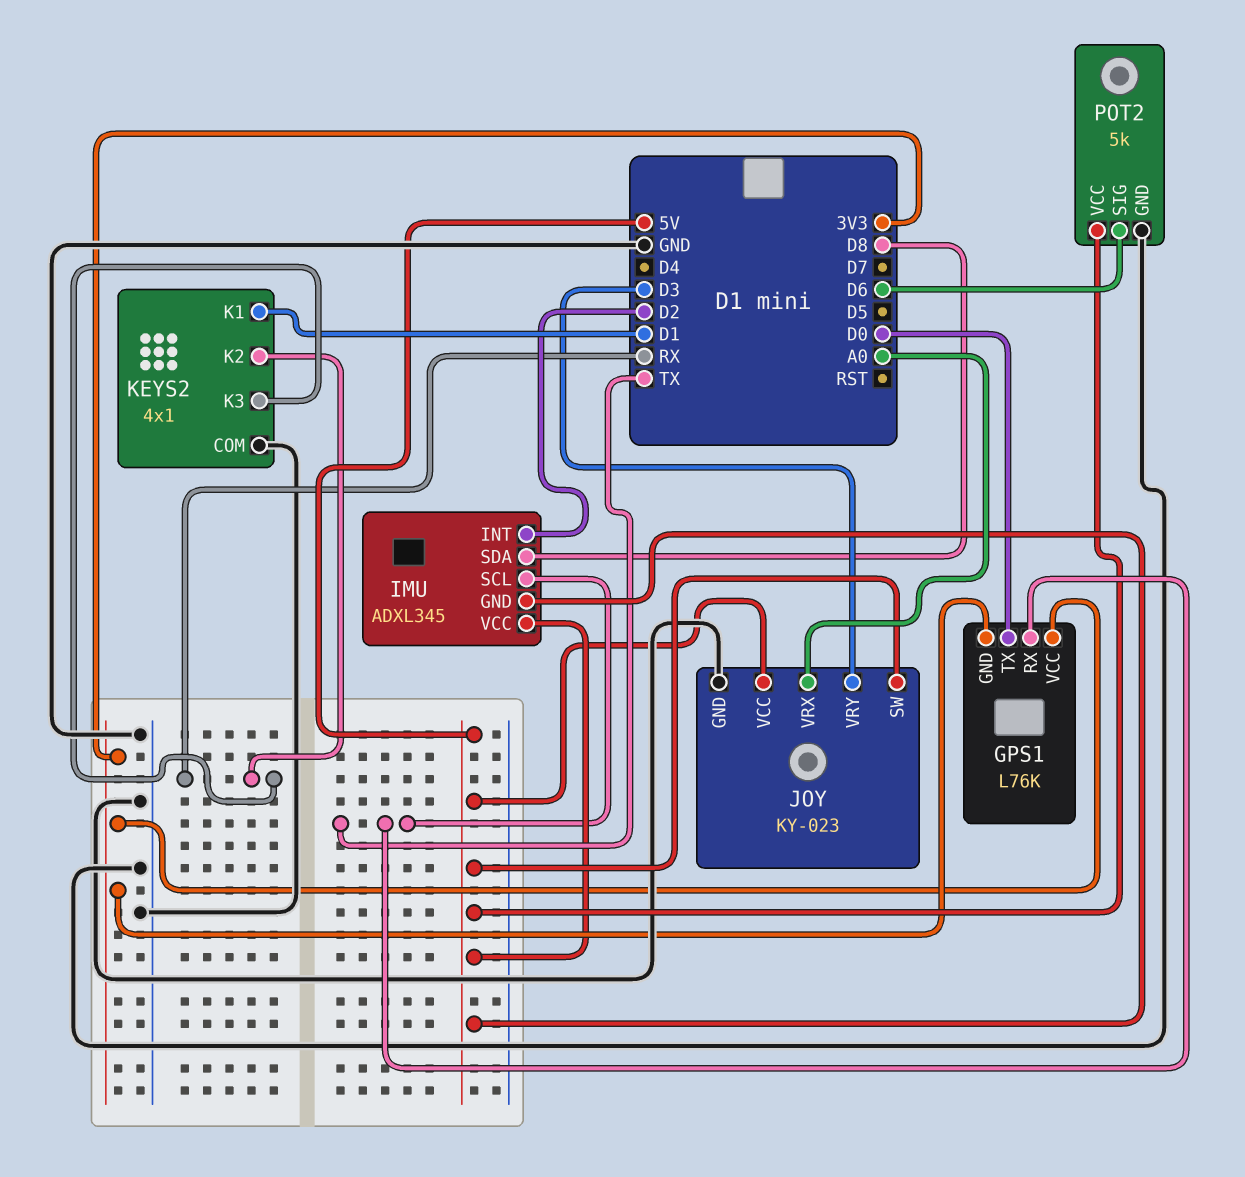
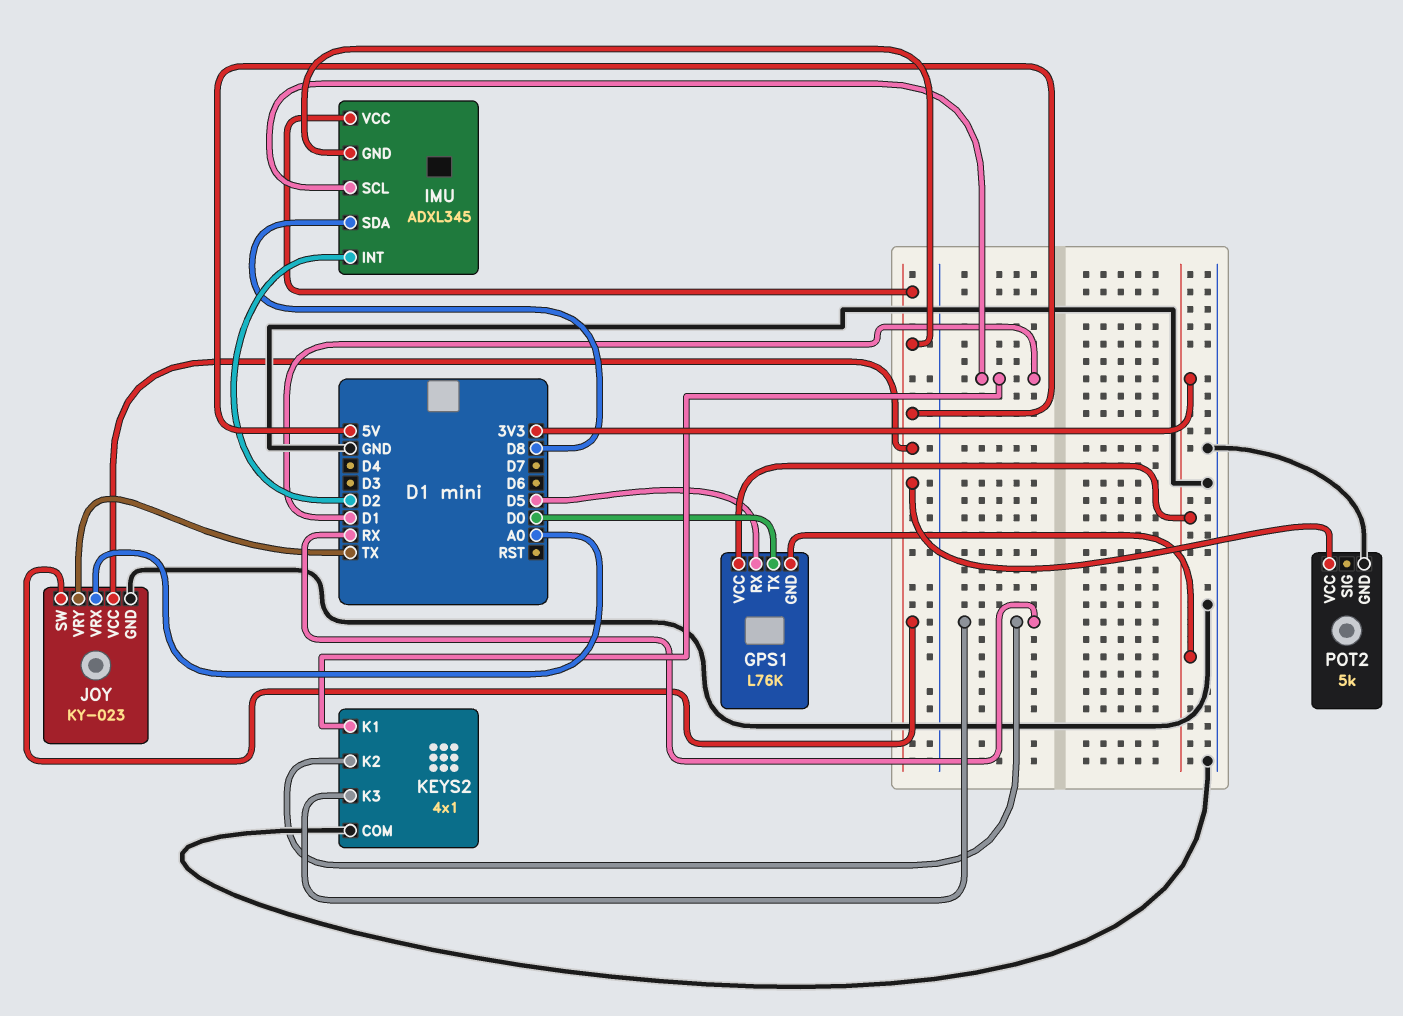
GPS1 pin RX: TX -> D5
IMU pin SCL: TX -> D1
JOY pin VRY: D3 -> TX
POT2 pin SIG: D6 -> none

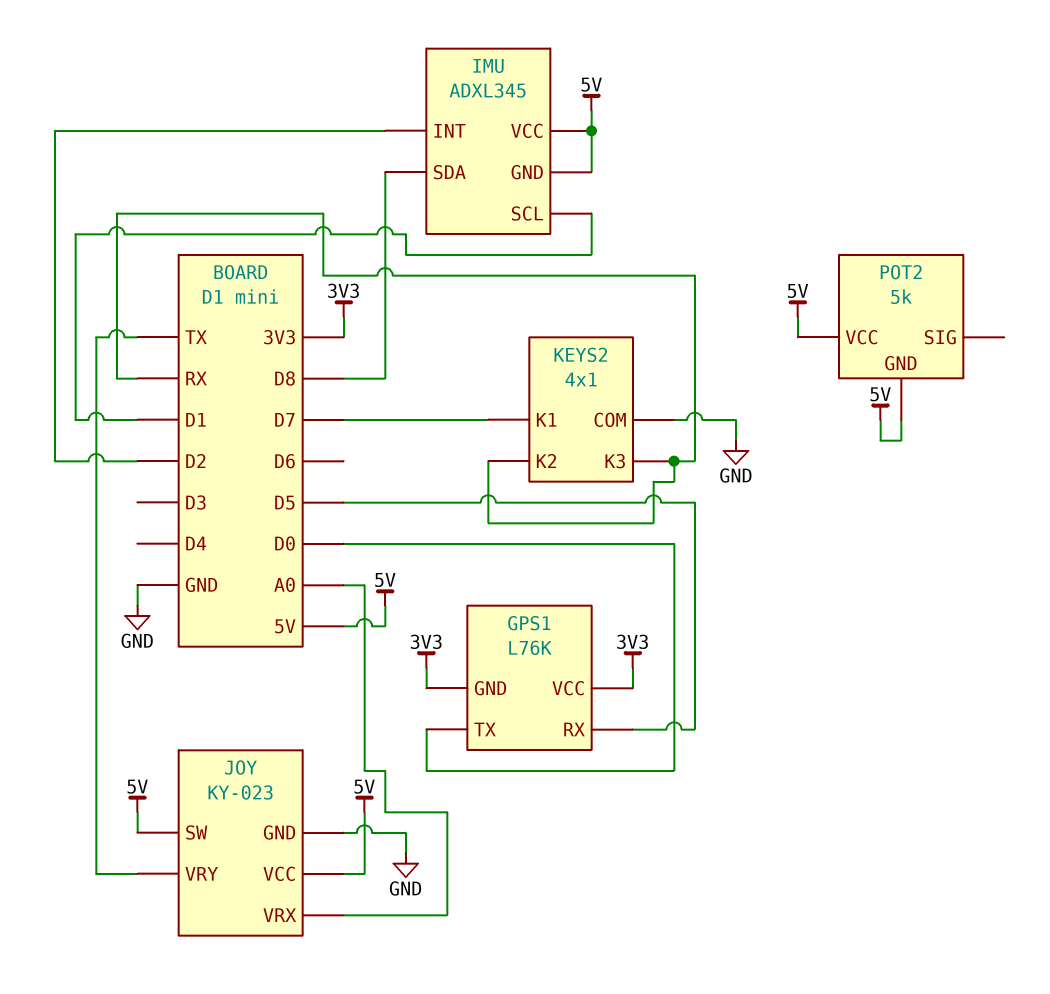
KEYS2 pin K1: D1 -> D7
POT2 pin GND: GND -> 5V

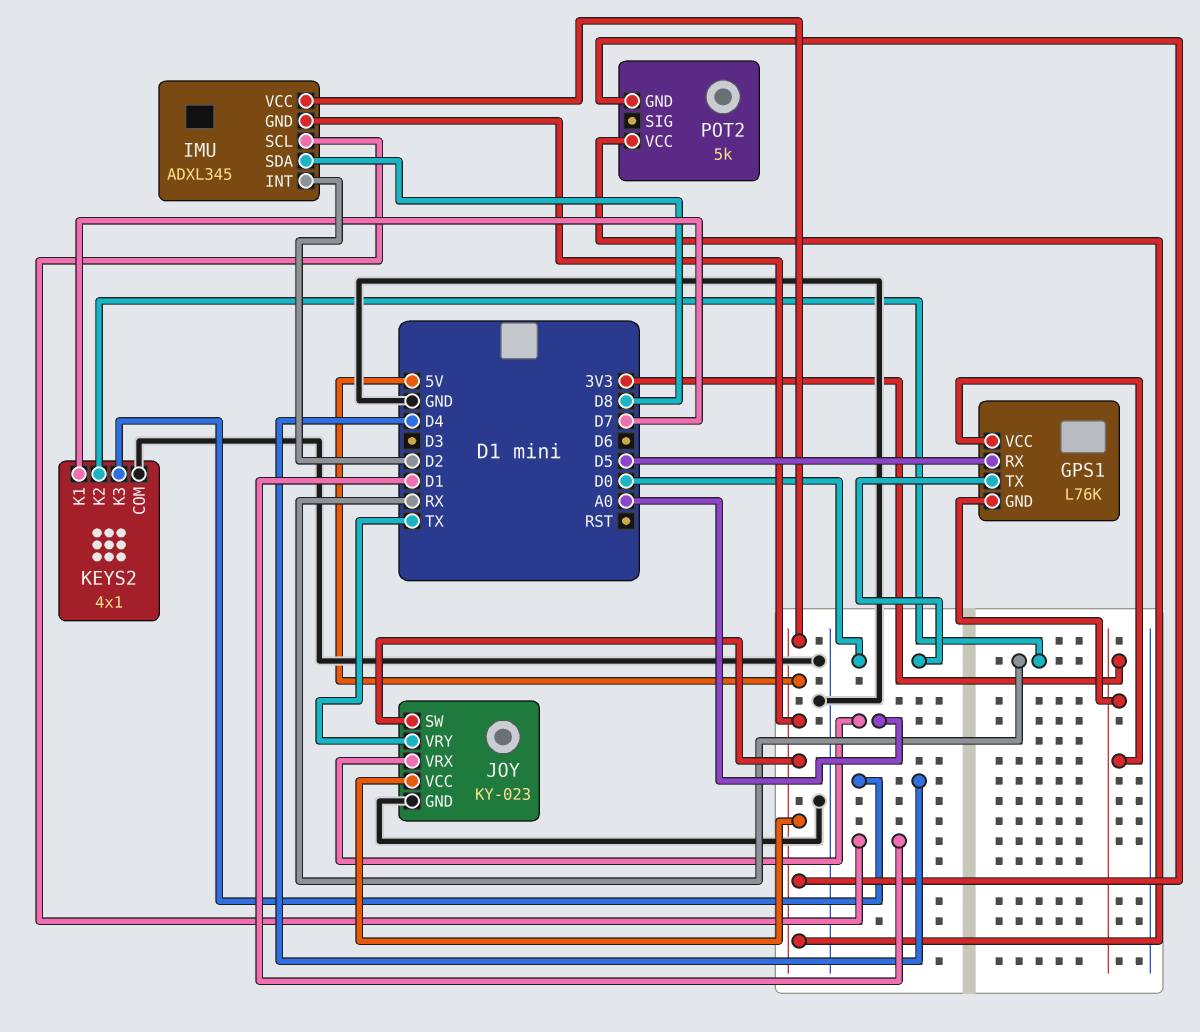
KEYS2 pin K3: RX -> D4

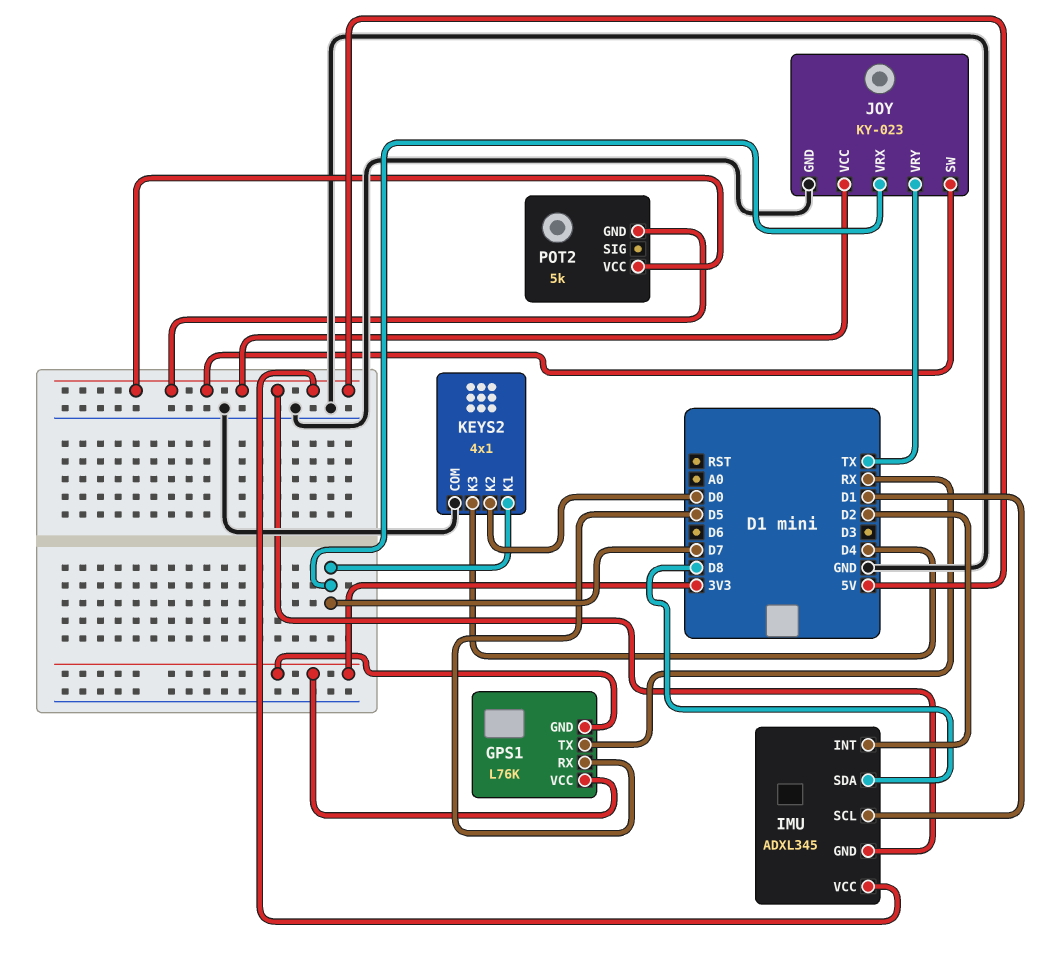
GPS1 pin TX: D0 -> RX
JOY pin VRX: A0 -> D7
KEYS2 pin K2: RX -> D0

